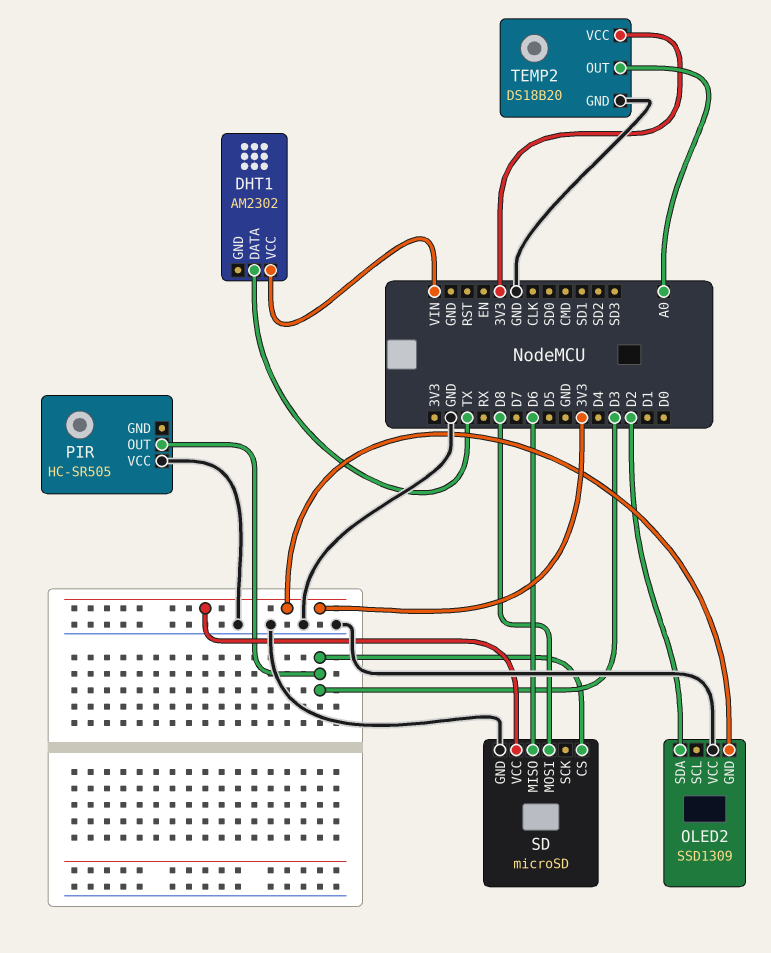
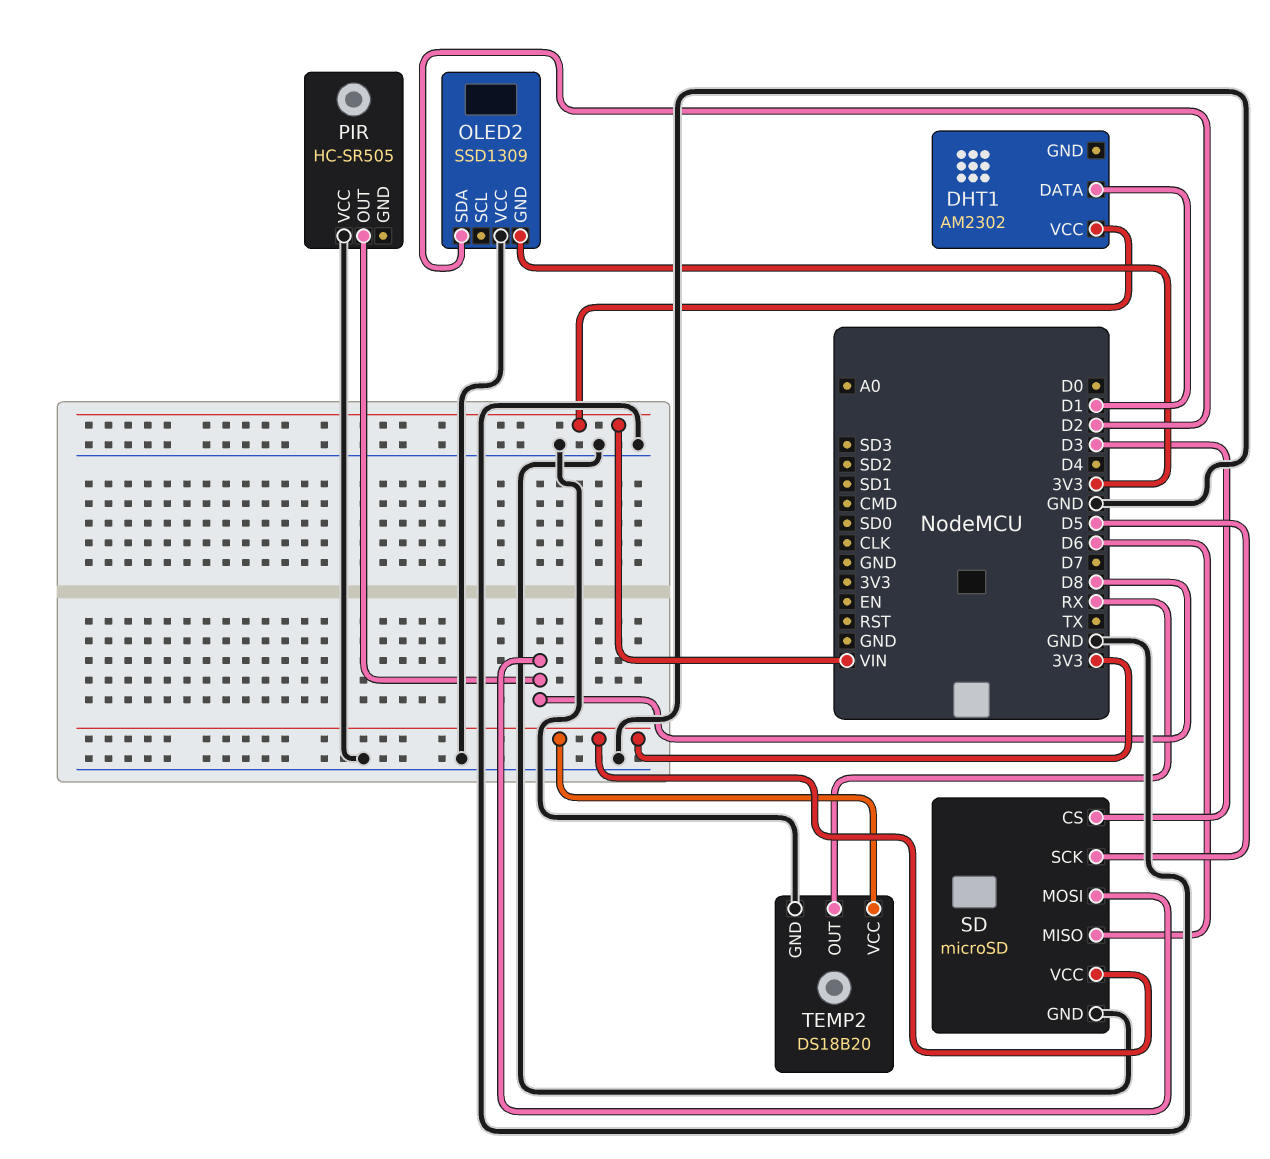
DHT1 pin DATA: TX -> D1
PIR pin OUT: D3 -> D8
SD pin SCK: none -> D5
TEMP2 pin OUT: A0 -> RX

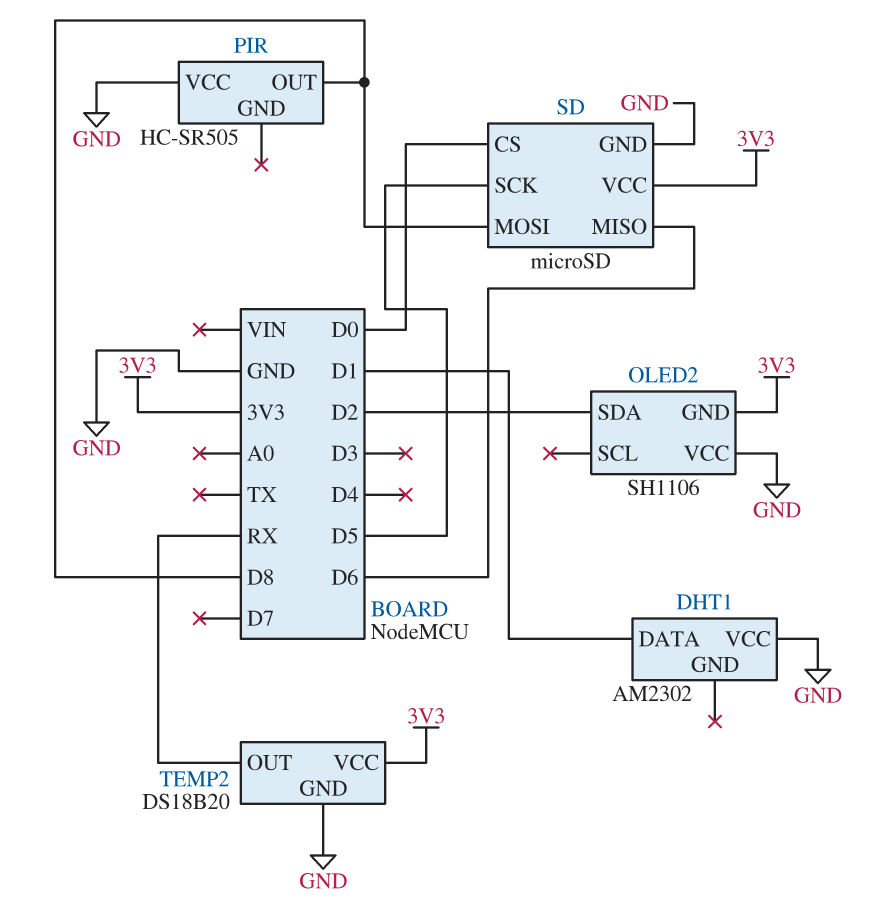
DHT1 pin VCC: VIN -> GND
OLED2: SSD1309 -> SH1106
SD pin CS: D3 -> D0

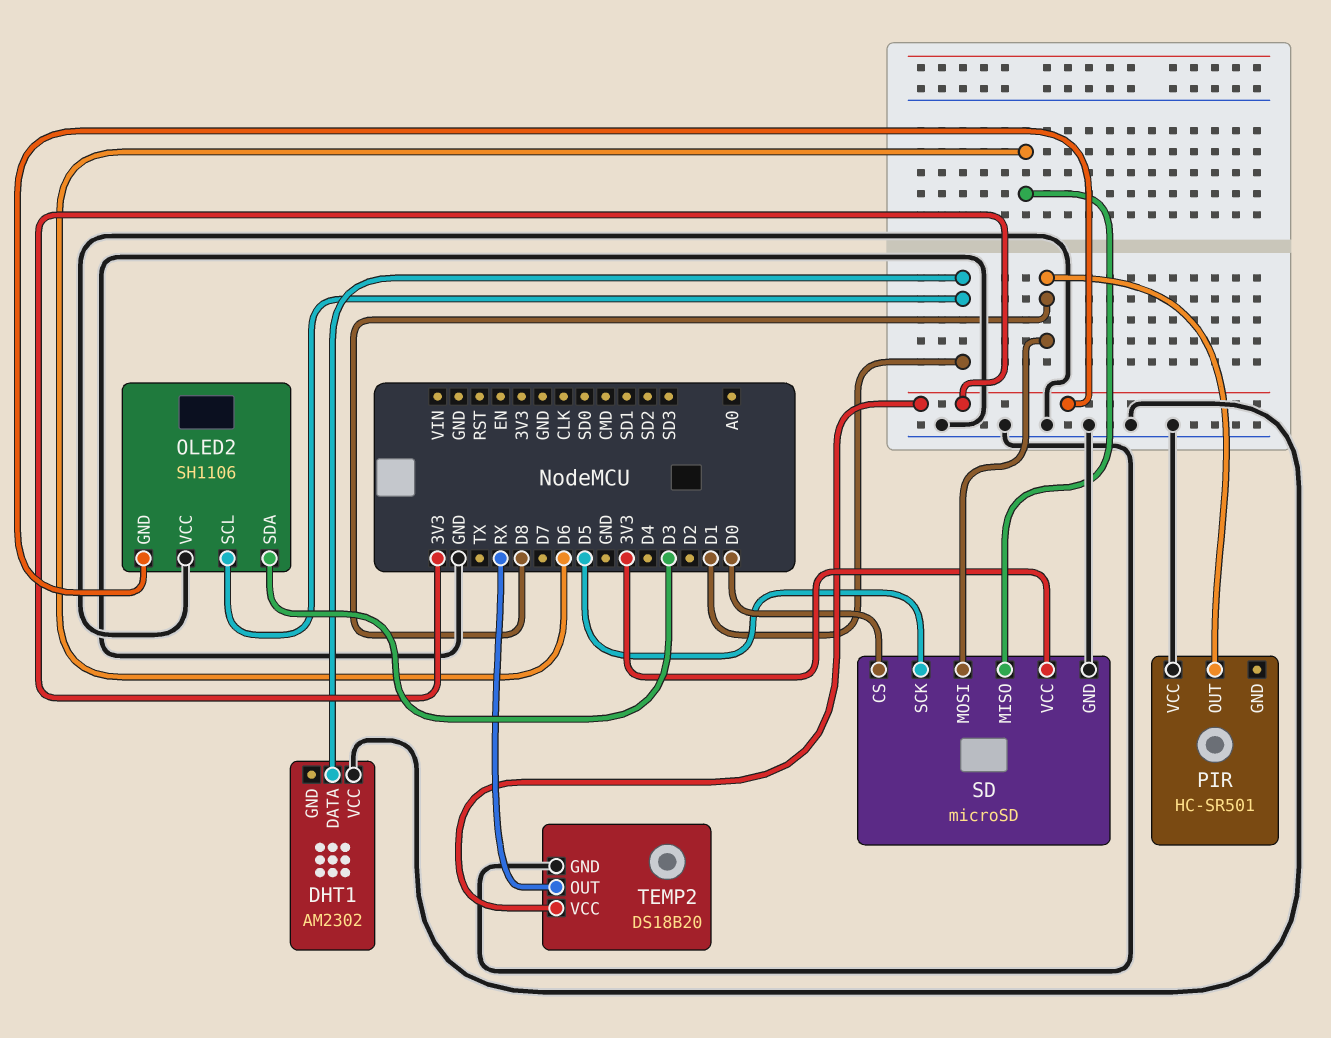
OLED2 pin SCL: none -> D1
OLED2 pin SDA: D2 -> D3
PIR: HC-SR505 -> HC-SR501

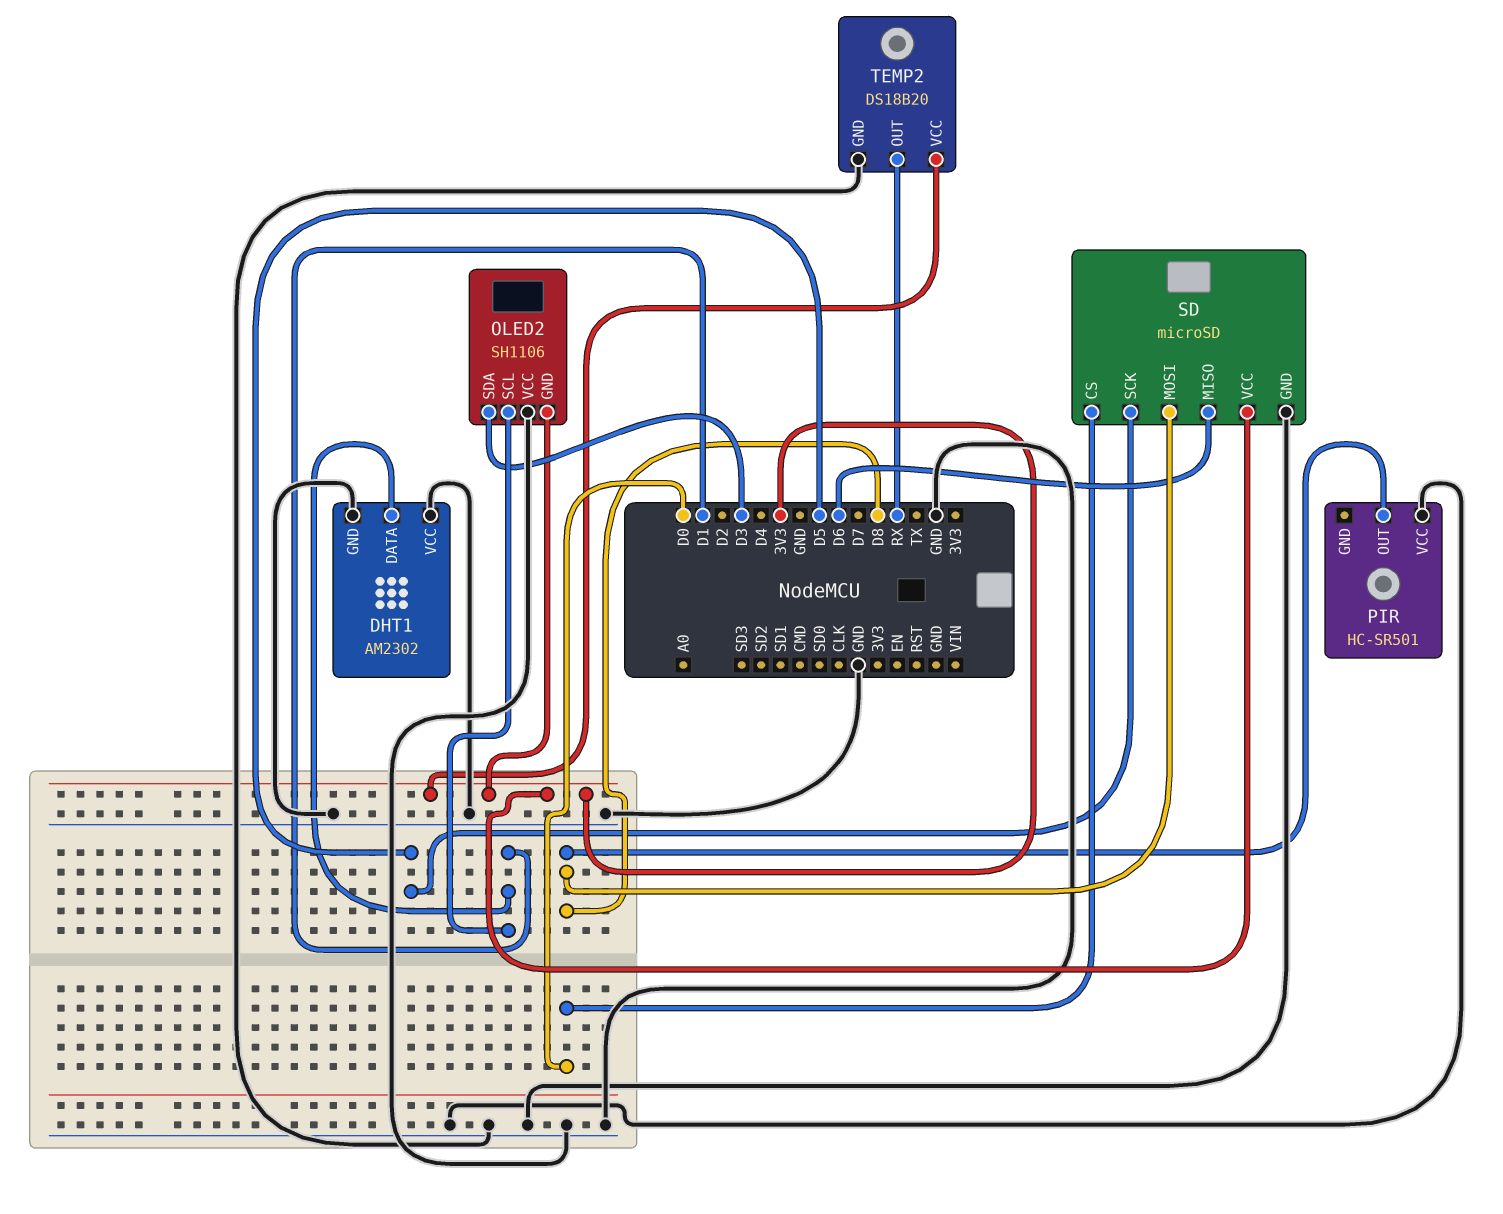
DHT1 pin GND: none -> GND

